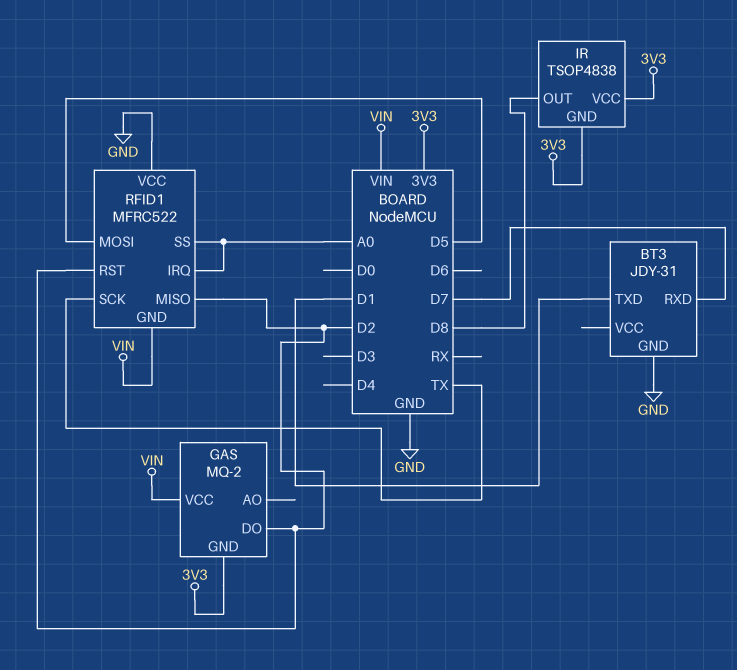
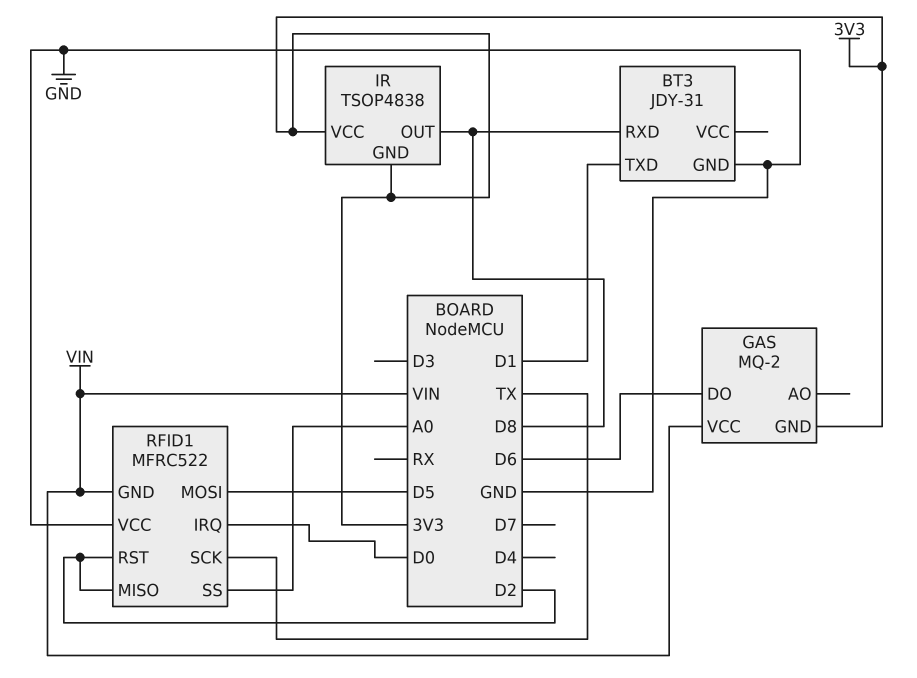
BT3 pin RXD: D7 -> D8
GAS pin DO: D2 -> D6
RFID1 pin IRQ: A0 -> D0

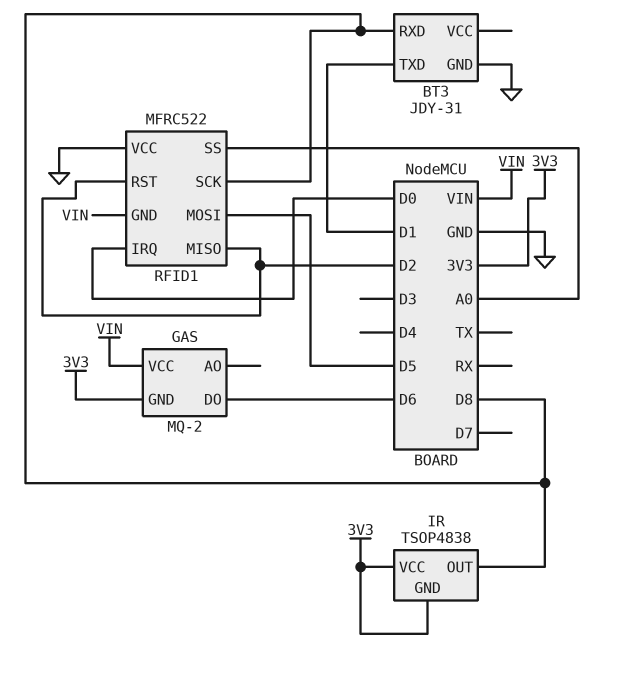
RFID1 pin SCK: TX -> D8

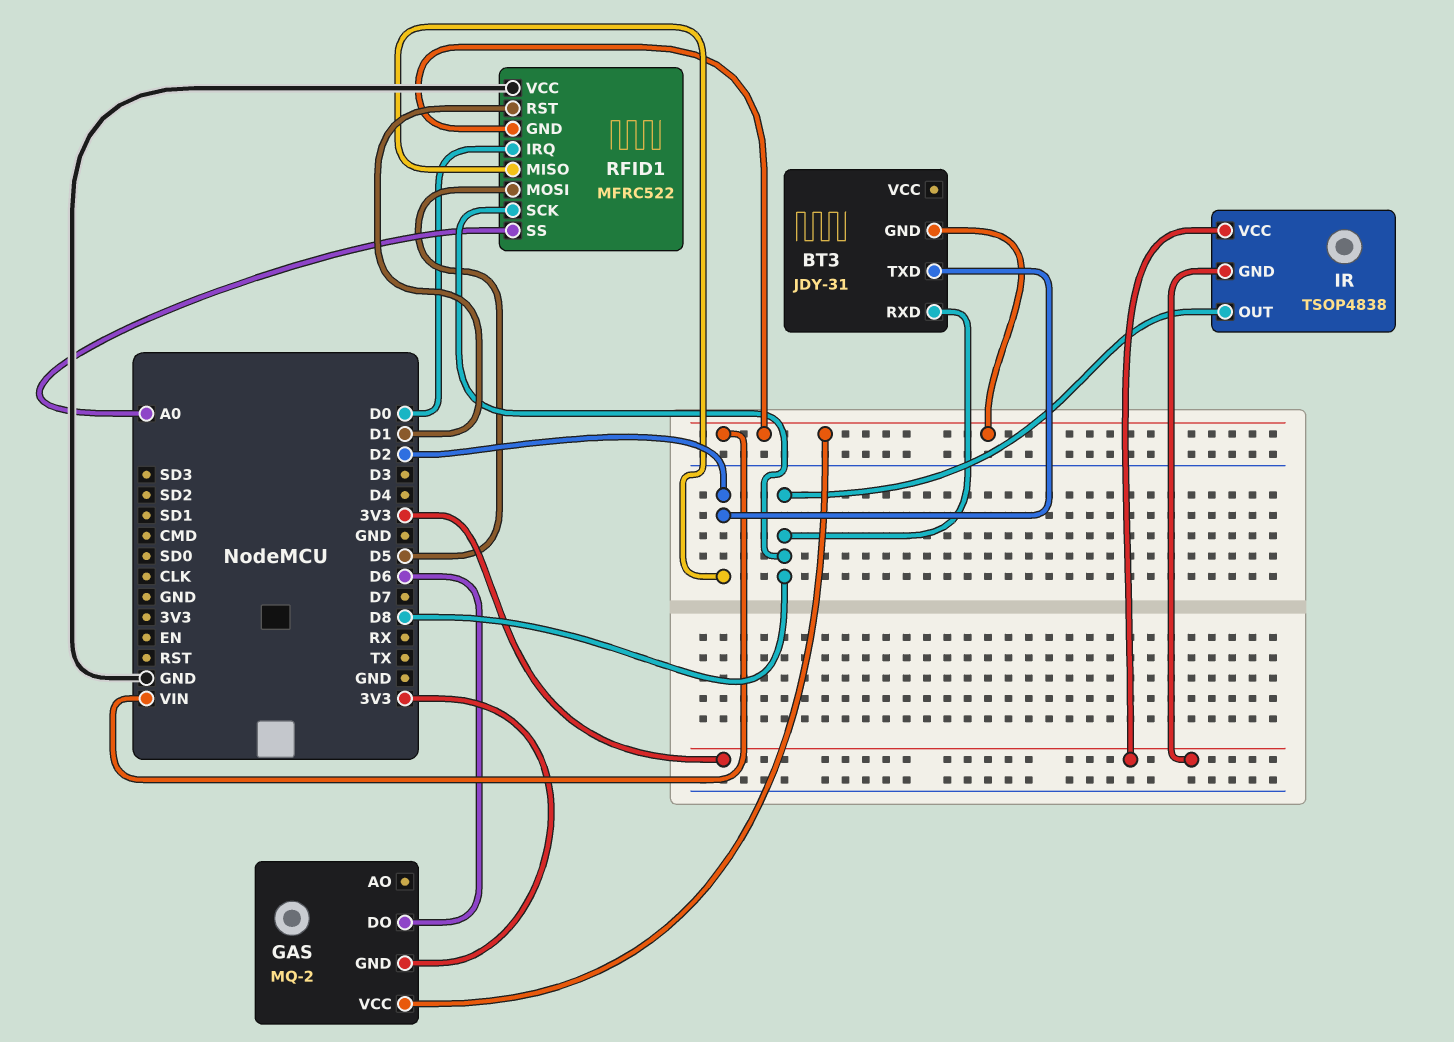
BT3 pin GND: GND -> VIN
BT3 pin TXD: D1 -> D2
RFID1 pin RST: D2 -> D1

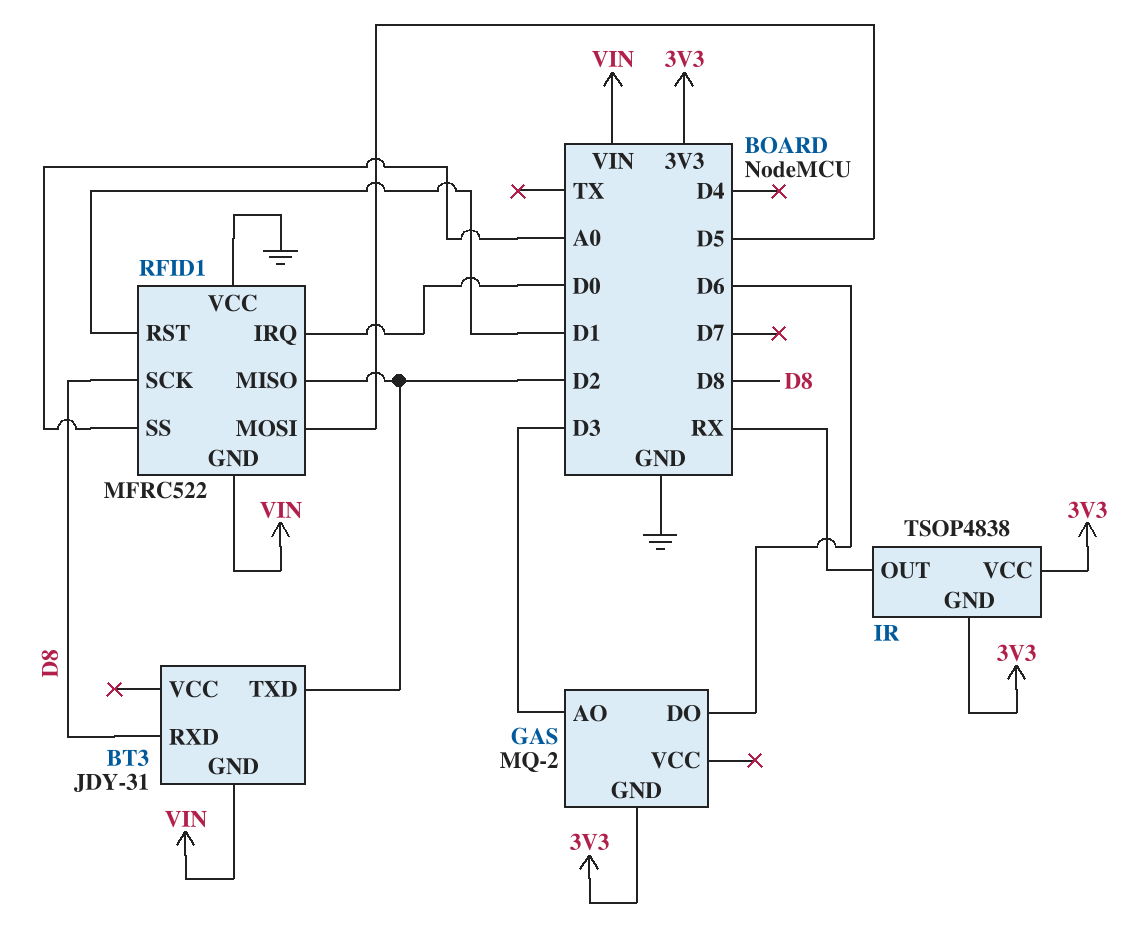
GAS pin AO: none -> D3
GAS pin VCC: VIN -> none
IR pin OUT: D8 -> RX

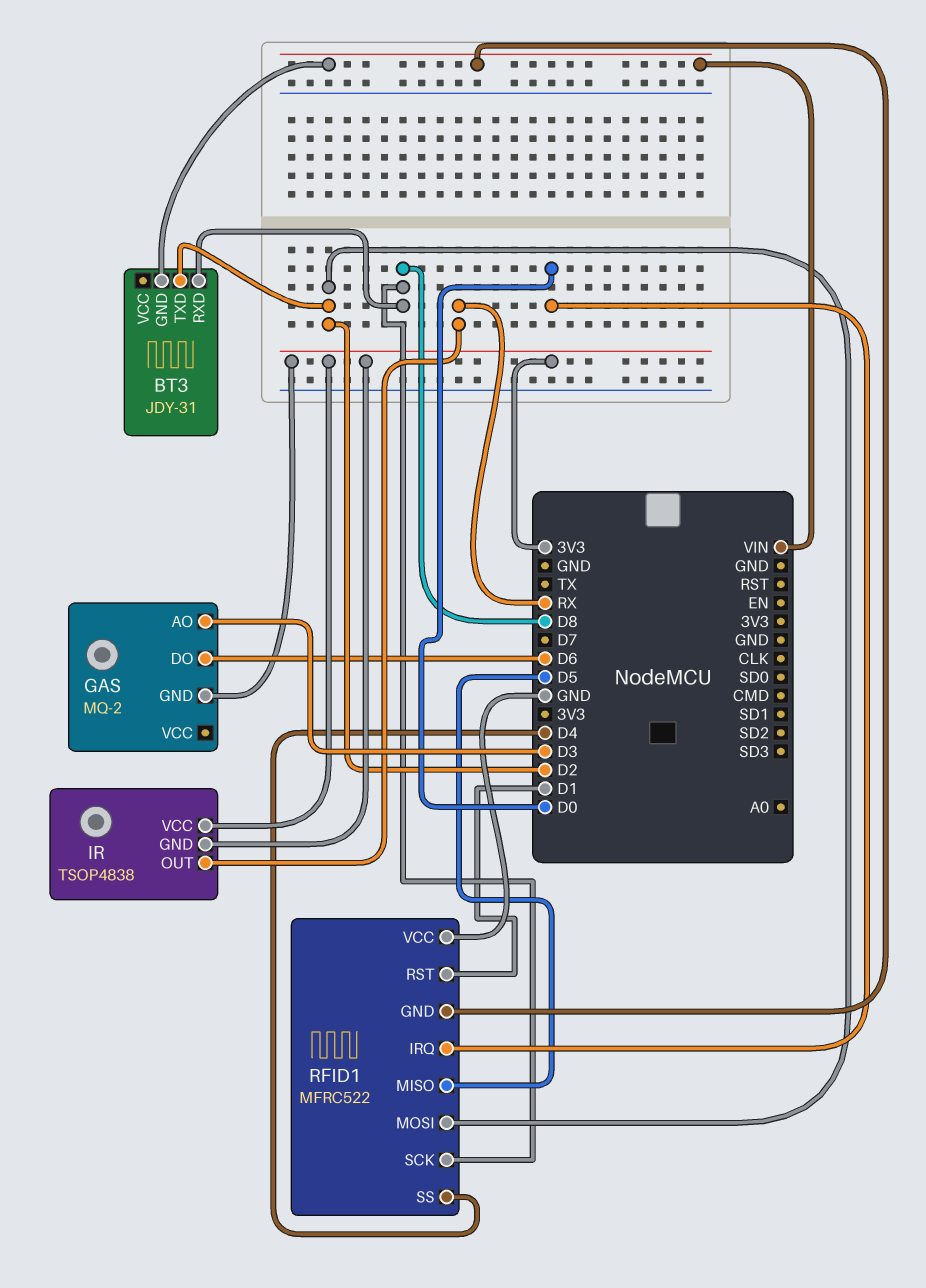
RFID1 pin MISO: D2 -> D5
RFID1 pin MOSI: D5 -> D2
RFID1 pin SS: A0 -> D4

